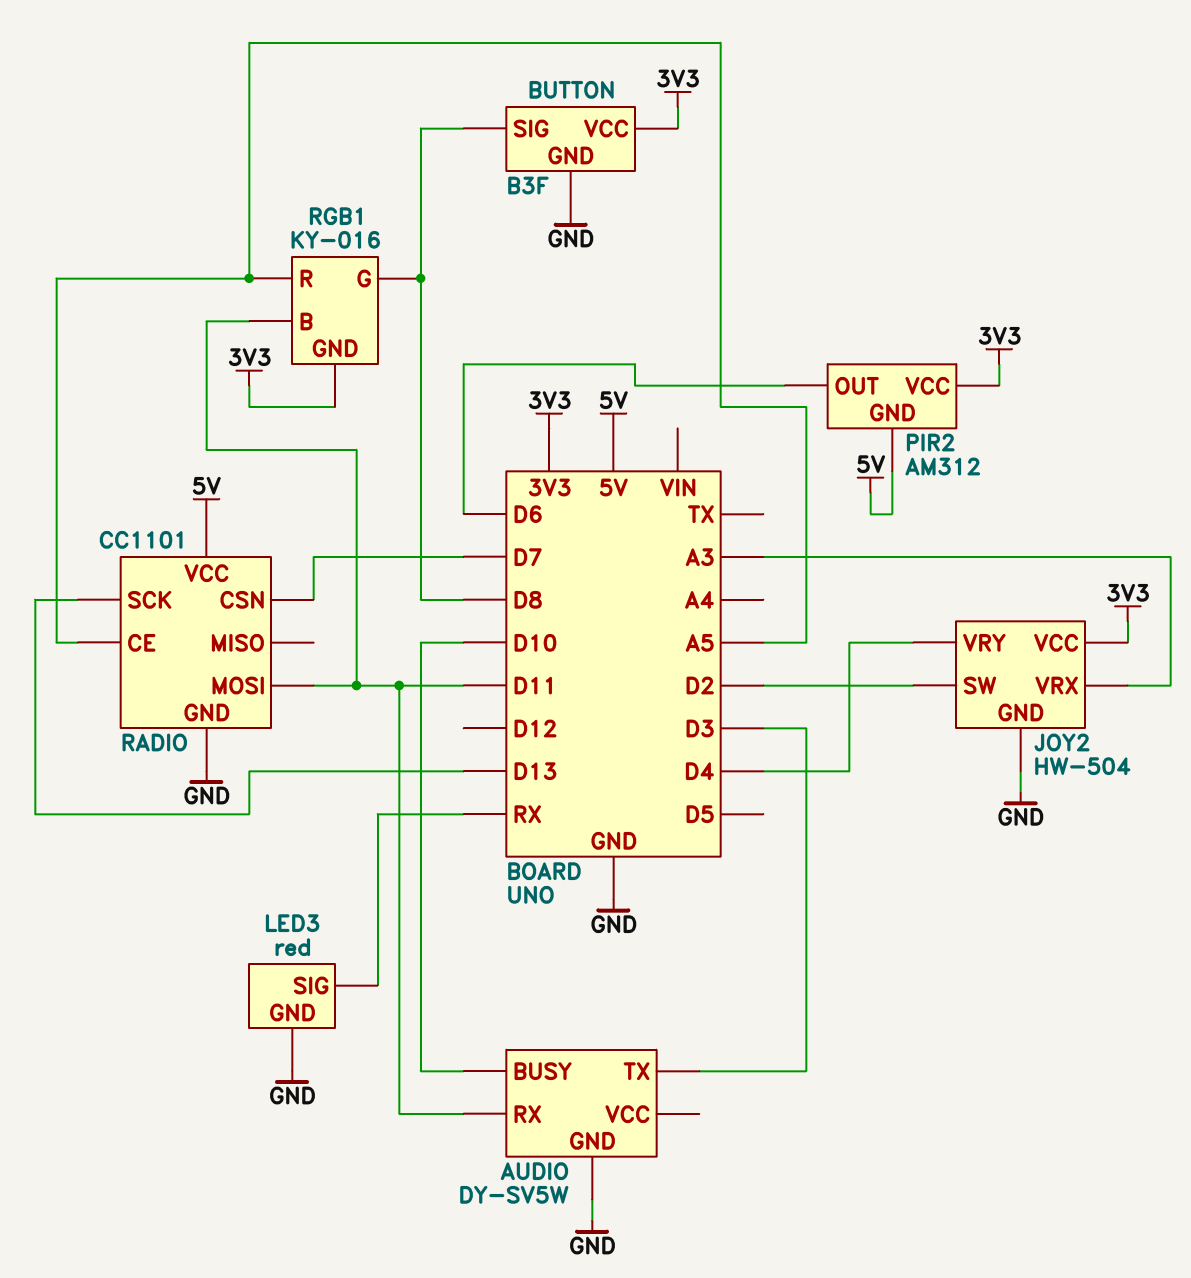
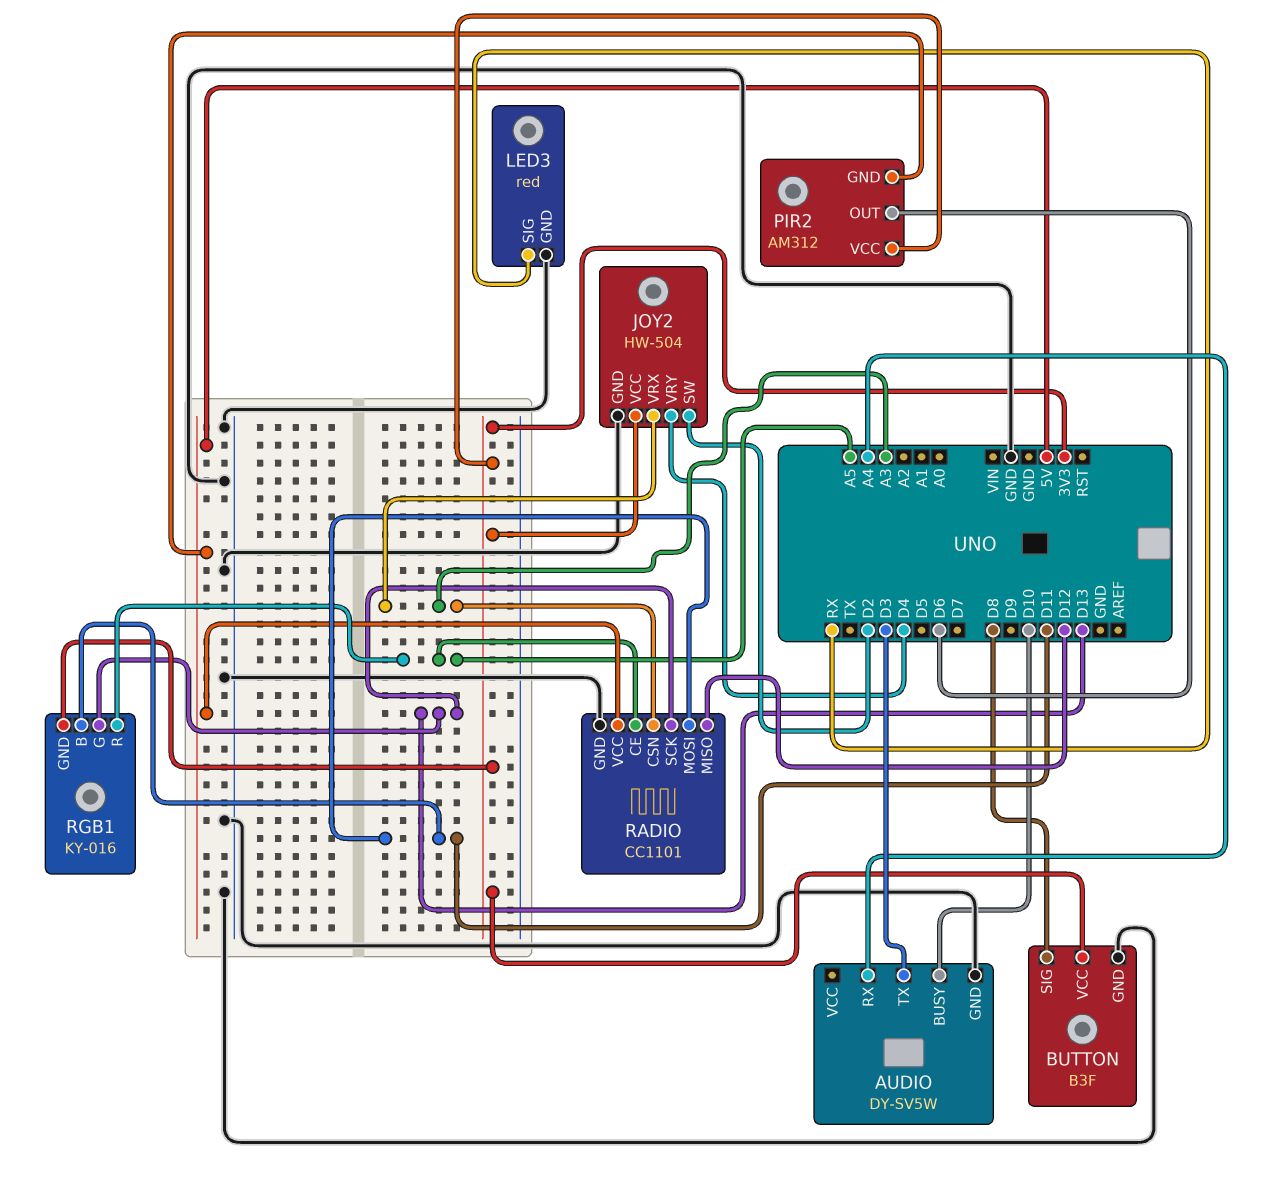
AUDIO pin RX: D11 -> A4
RADIO pin CSN: D7 -> A3
RADIO pin MISO: none -> D12
RGB1 pin G: D8 -> D13

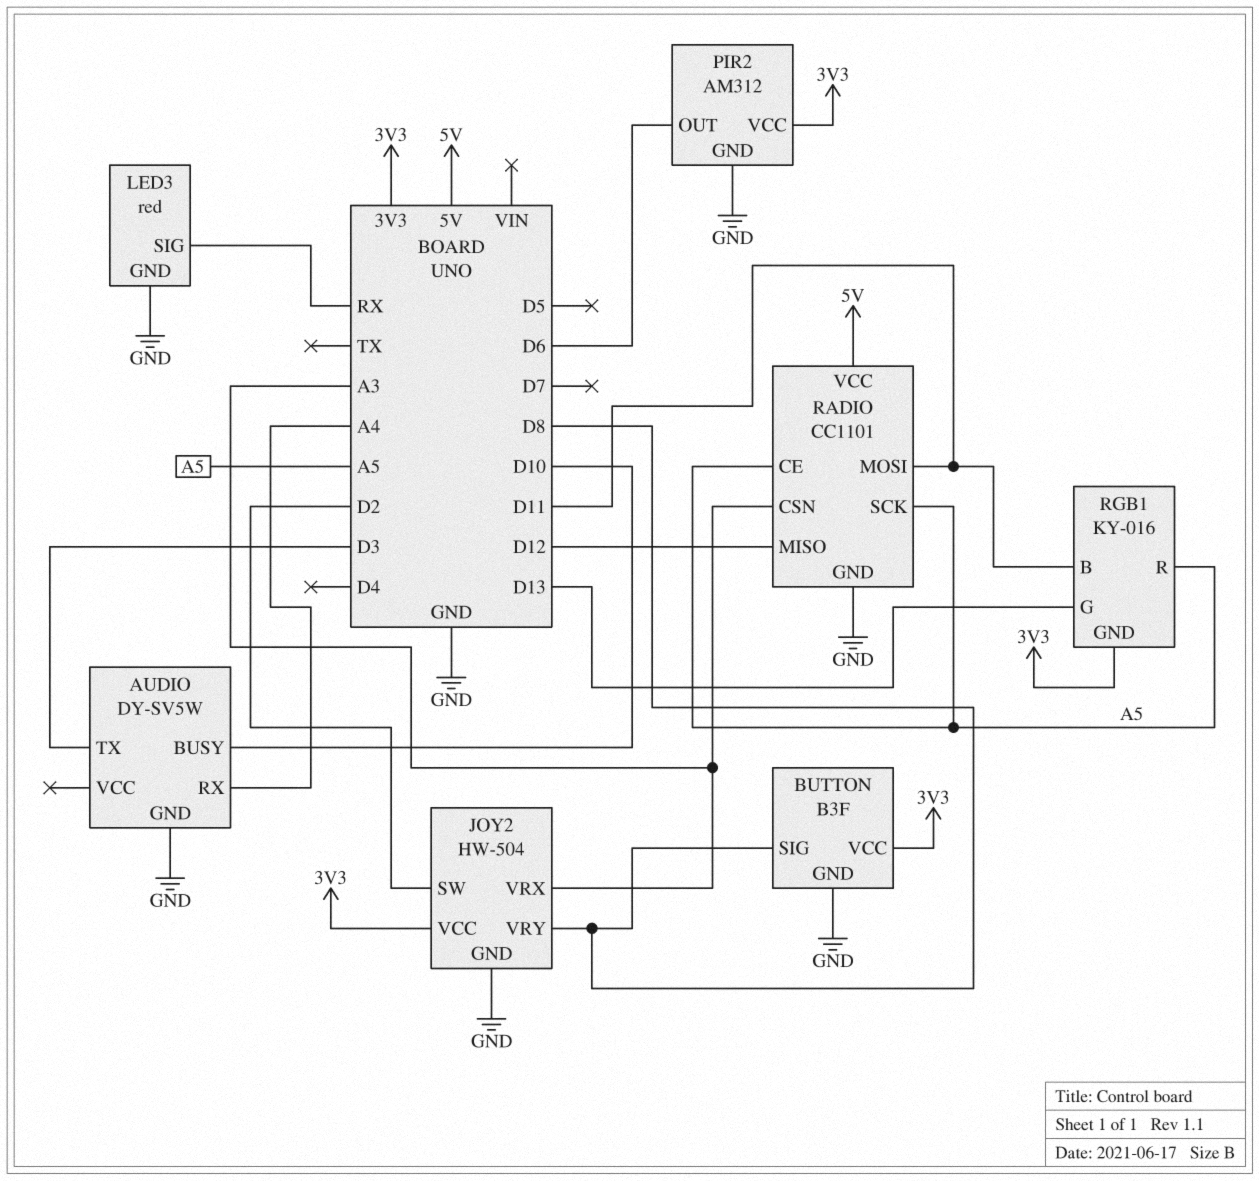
JOY2 pin VRY: D4 -> D8
PIR2 pin GND: 5V -> GND
RADIO pin SCK: D13 -> A5

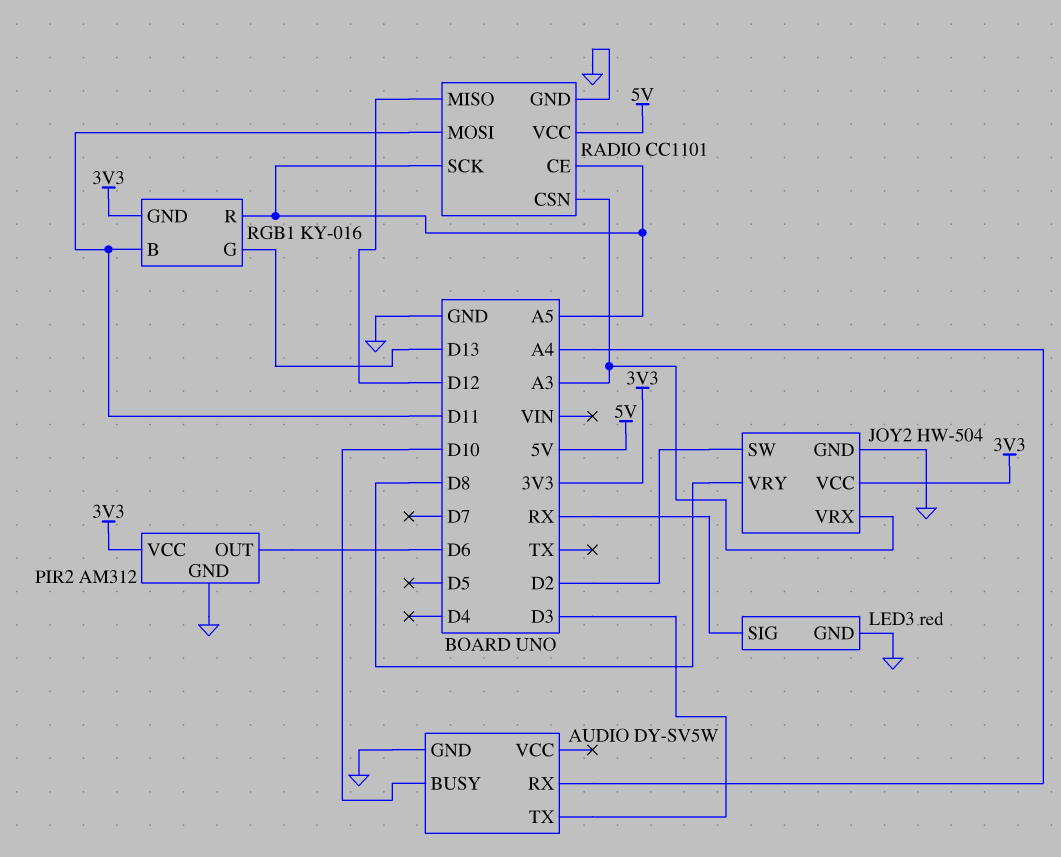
BUTTON: B3F -> none
BUTTON pin GND: GND -> none
BUTTON pin SIG: D8 -> none
BUTTON pin VCC: 3V3 -> none

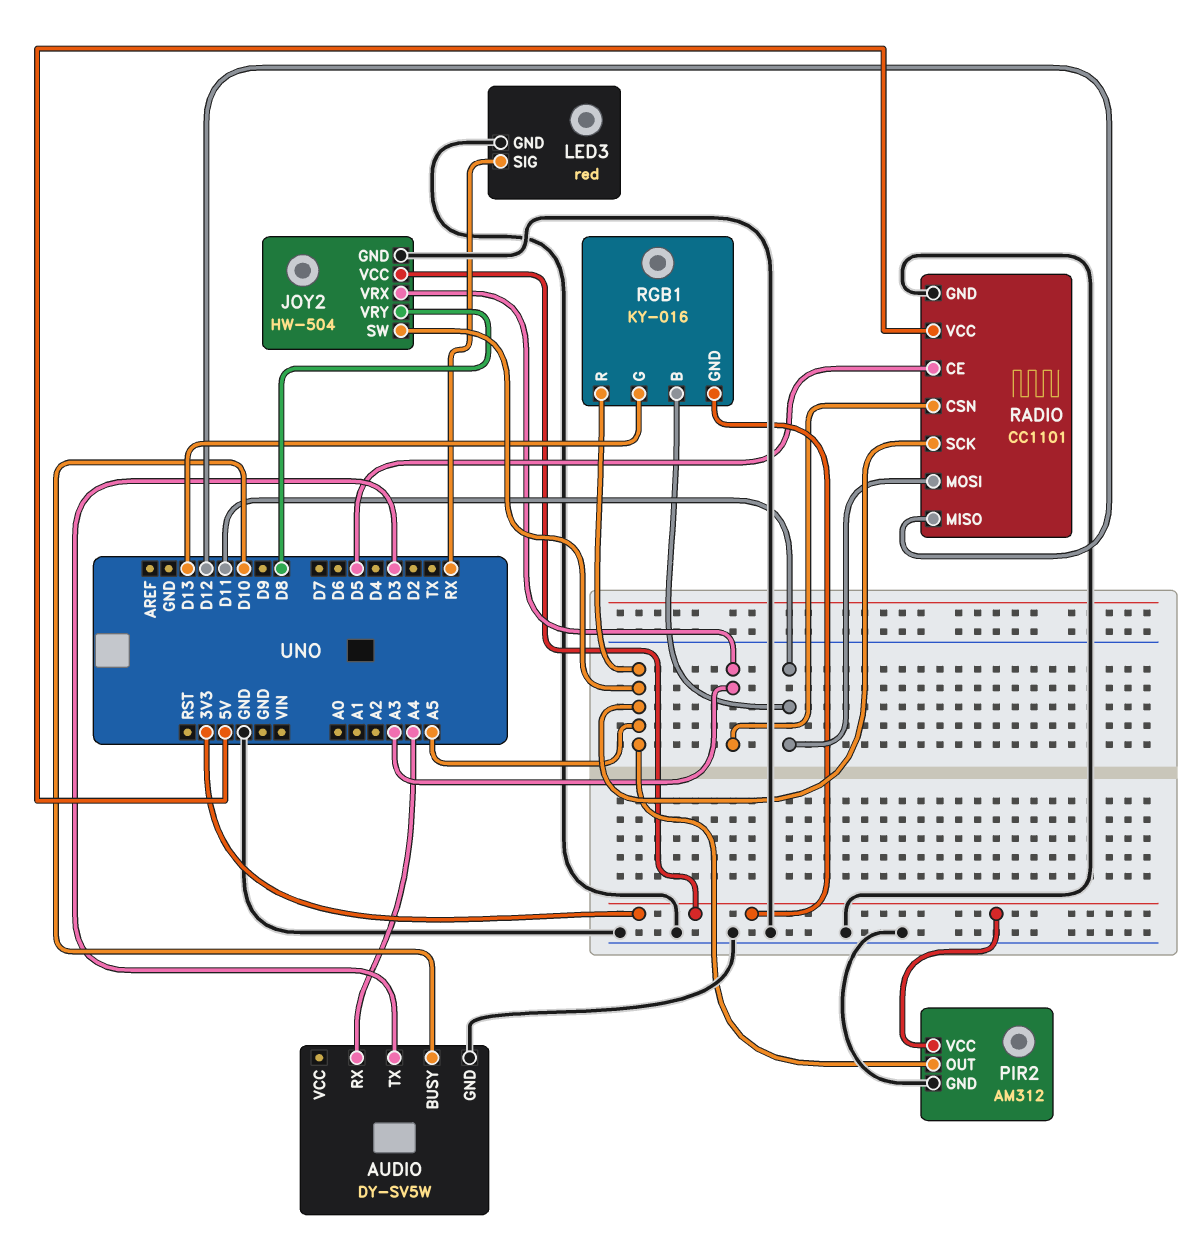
JOY2 pin SW: D2 -> A5
PIR2 pin OUT: D6 -> A5
RADIO pin CE: A5 -> D5

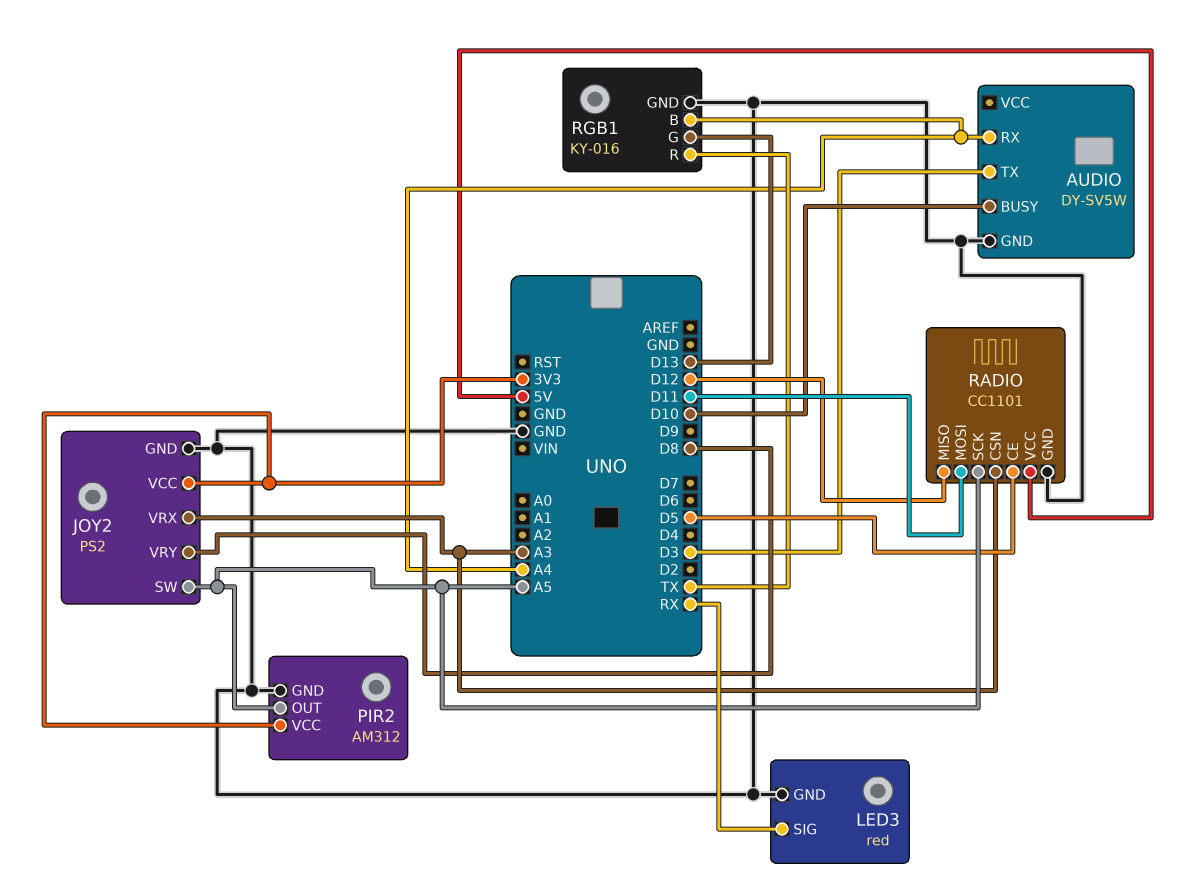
JOY2: HW-504 -> PS2
RGB1 pin B: D11 -> A4
RGB1 pin GND: 3V3 -> GND
RGB1 pin R: A5 -> TX

